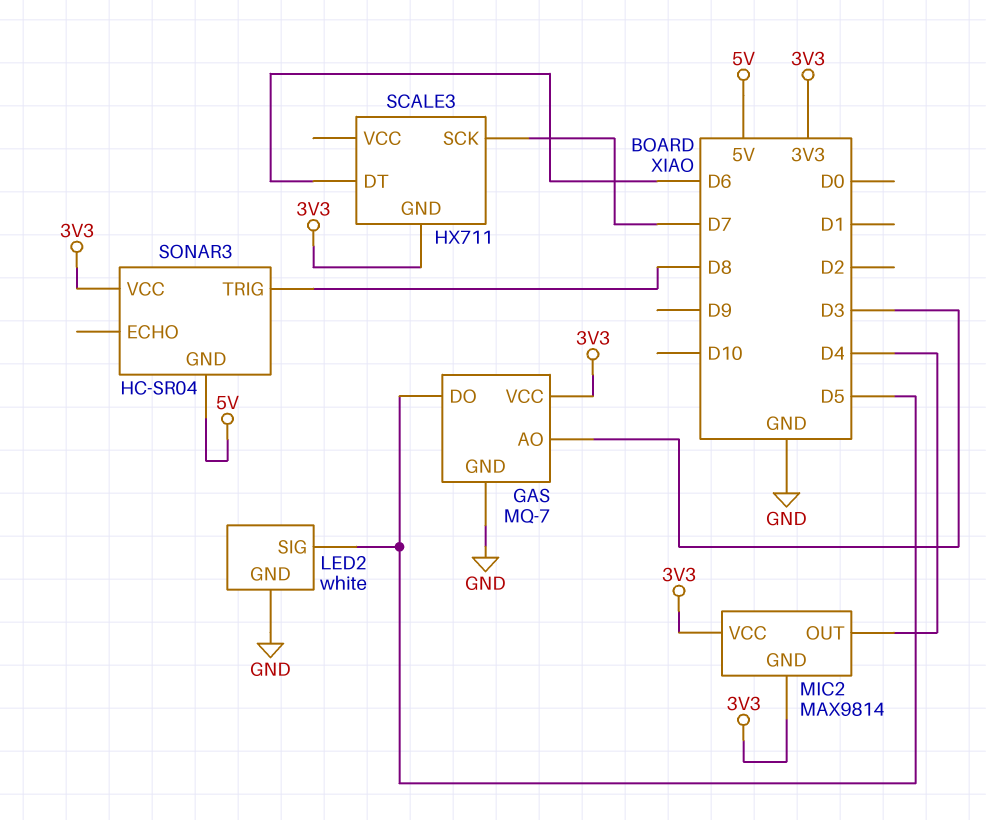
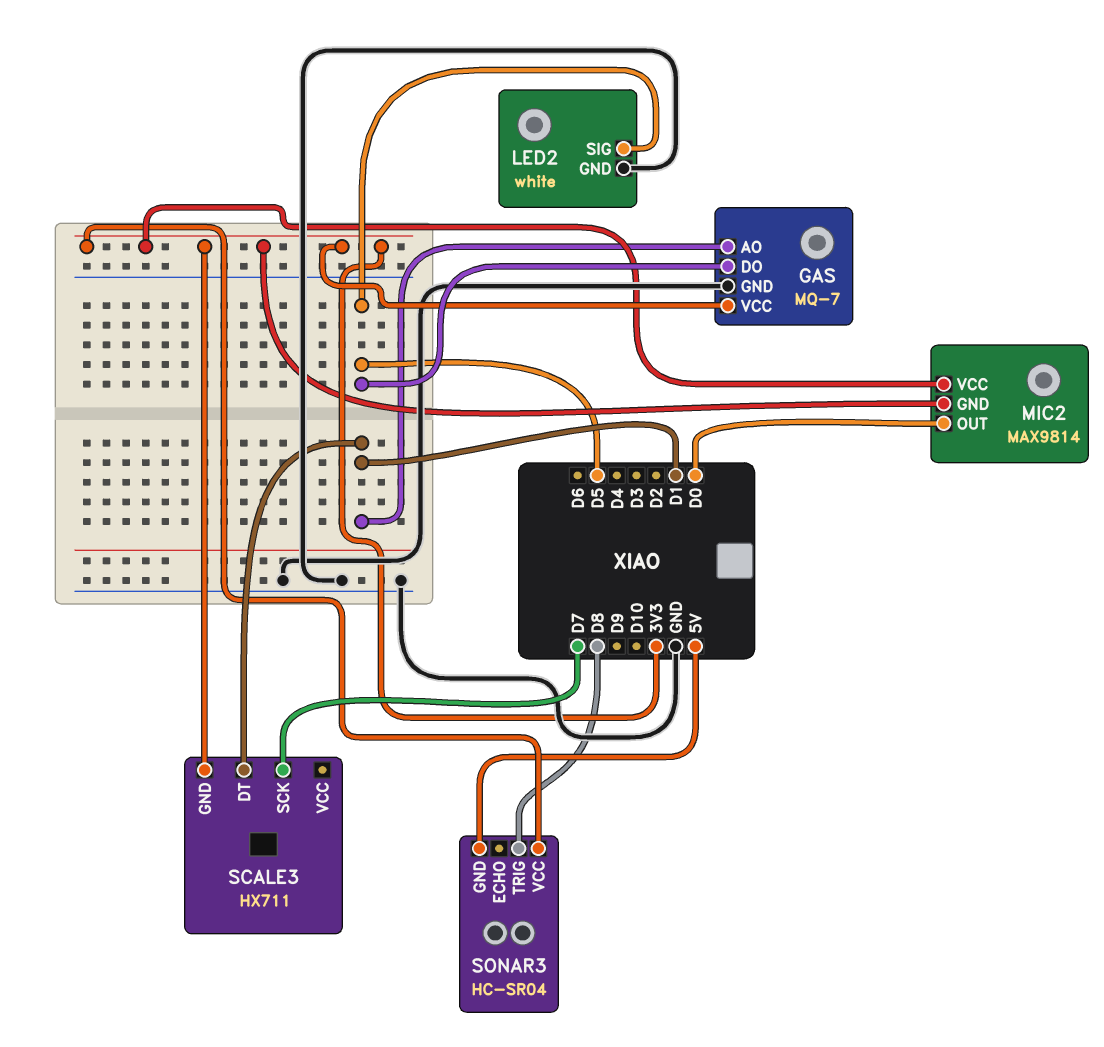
GAS pin AO: D3 -> D1
MIC2 pin OUT: D4 -> D0
SCALE3 pin DT: D6 -> D1

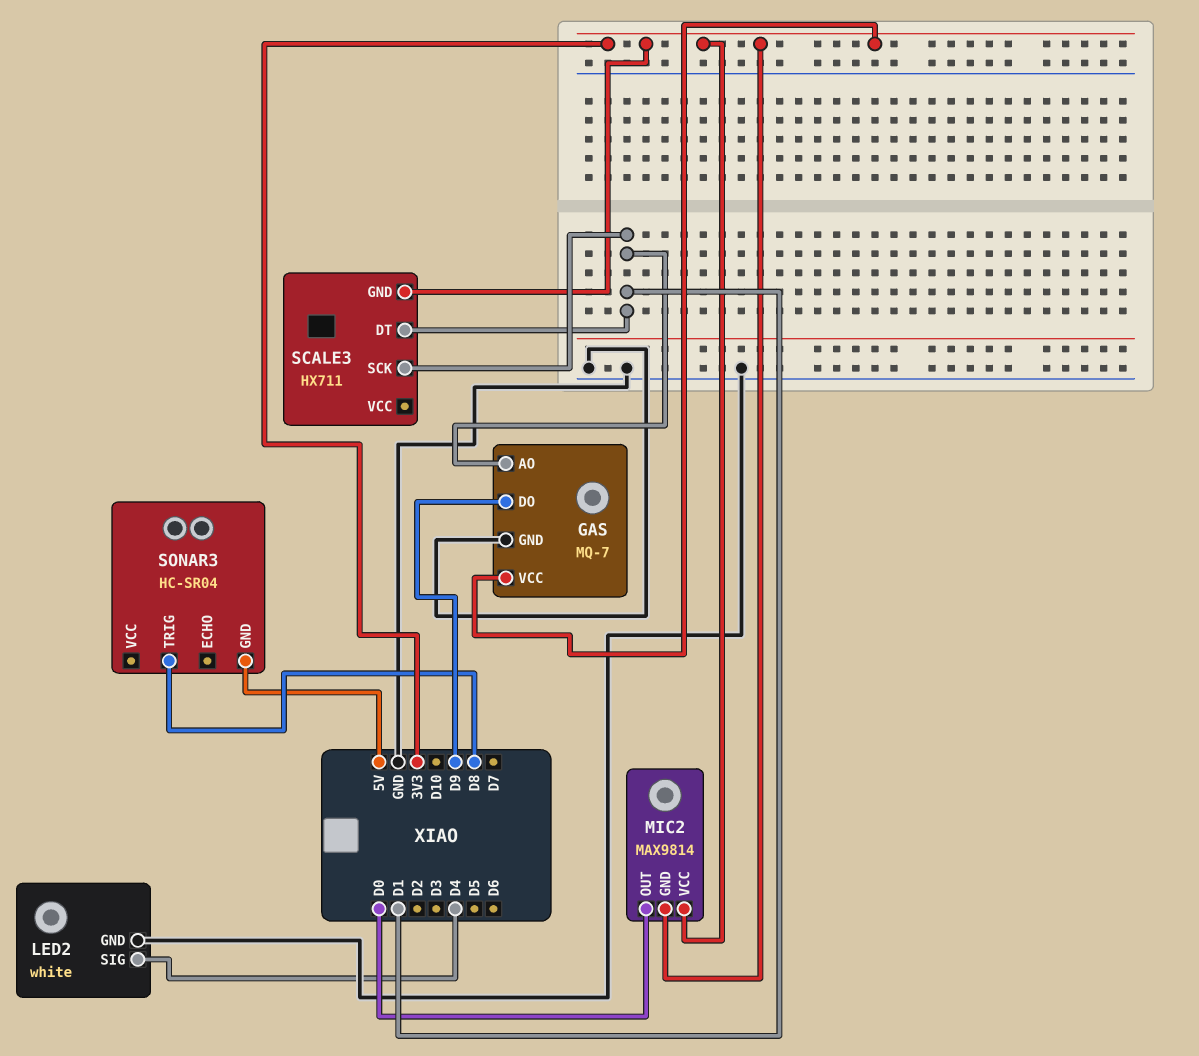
GAS pin DO: D5 -> D9
LED2 pin SIG: D5 -> D4
SCALE3 pin SCK: D7 -> D1
SONAR3 pin VCC: 3V3 -> none

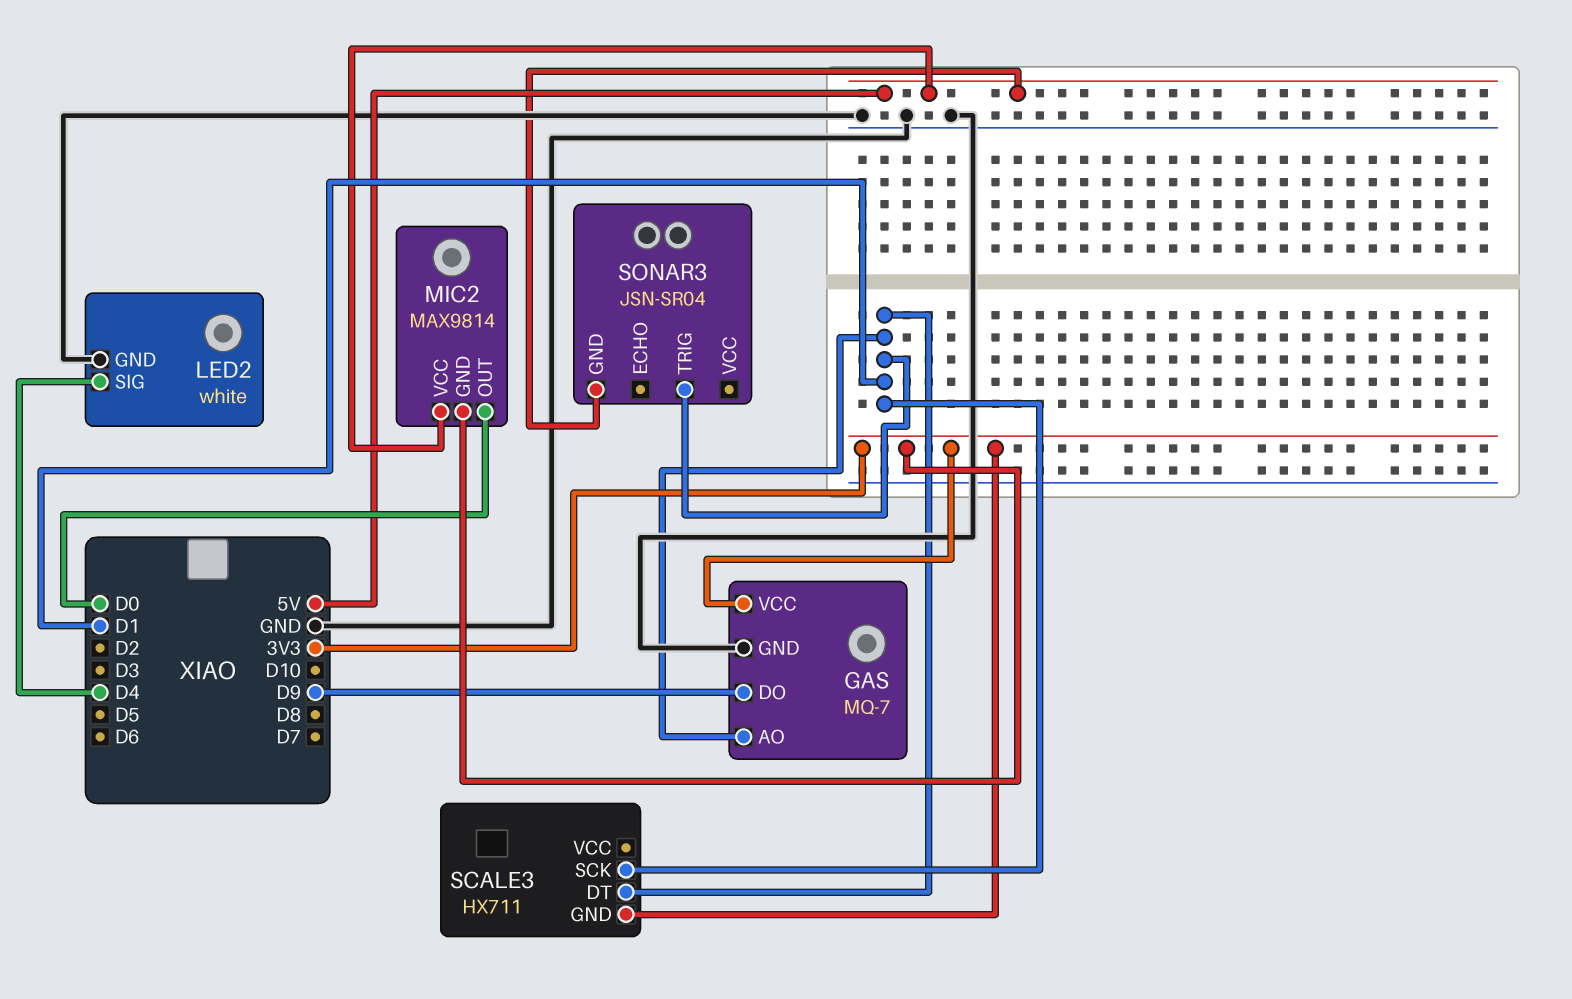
MIC2 pin VCC: 3V3 -> 5V
SONAR3: HC-SR04 -> JSN-SR04
SONAR3 pin TRIG: D8 -> D1

